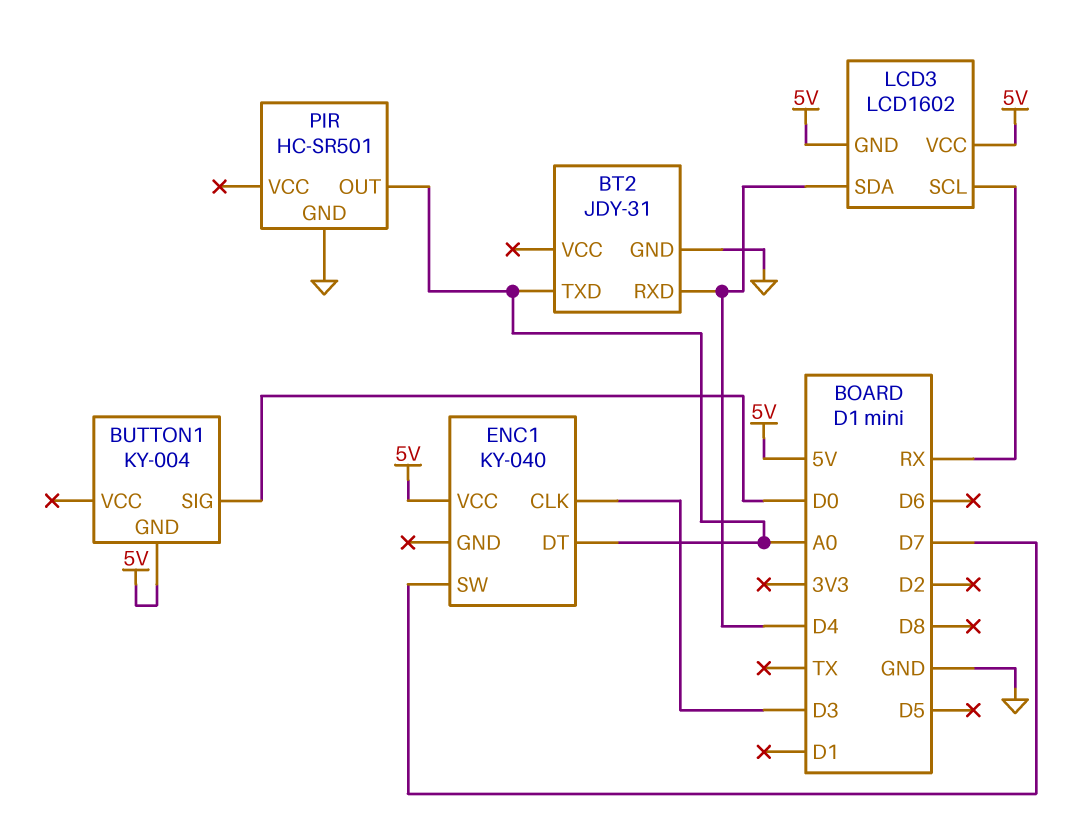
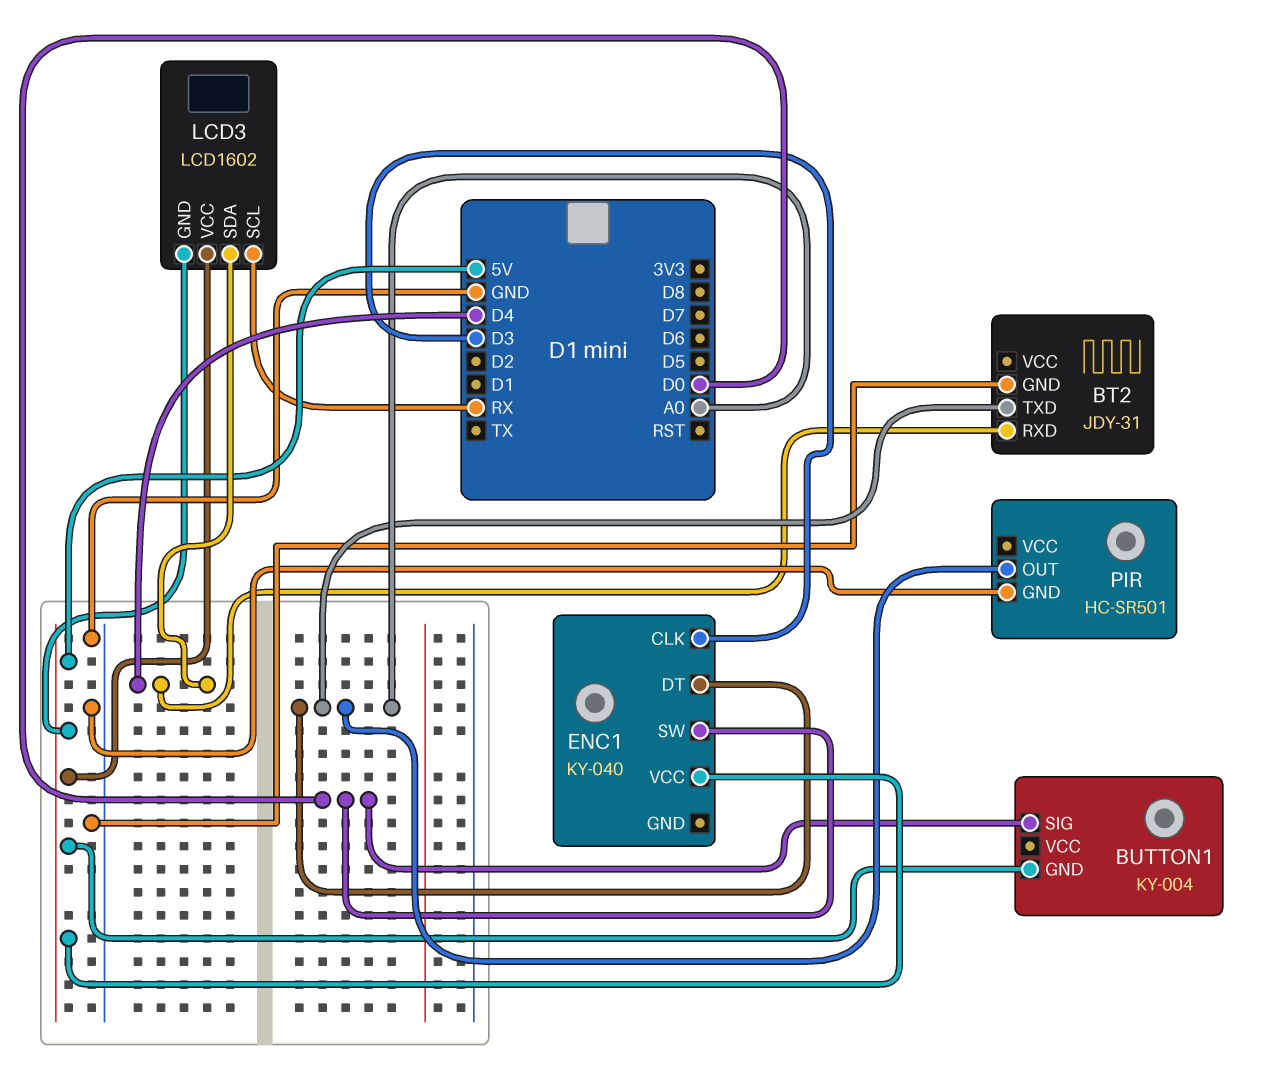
ENC1 pin SW: D7 -> D0

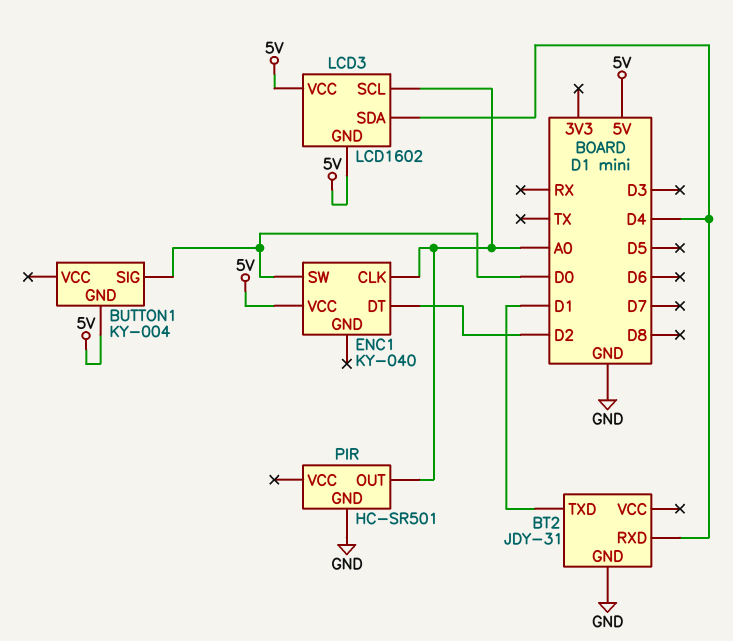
BT2 pin TXD: A0 -> D1
ENC1 pin CLK: D3 -> A0
ENC1 pin DT: A0 -> D2
LCD3 pin SCL: RX -> A0

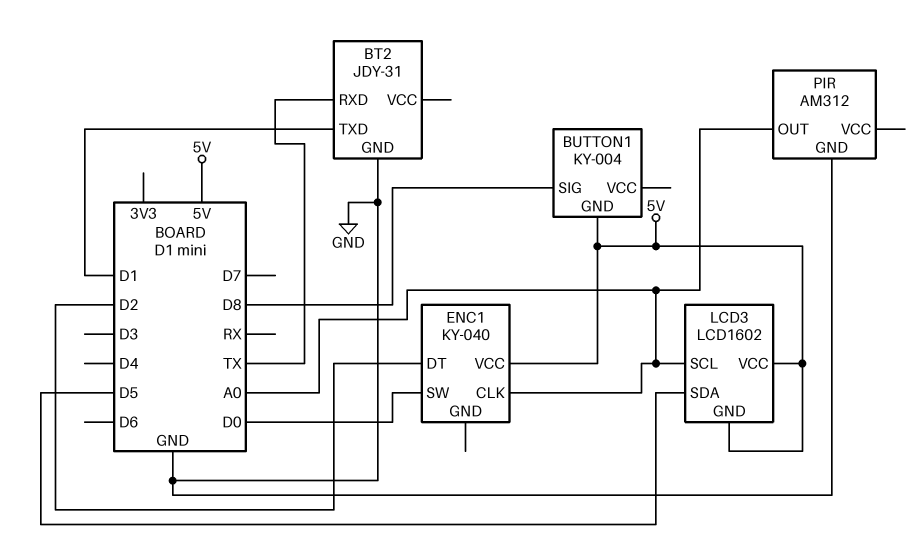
BT2 pin RXD: D4 -> TX
BUTTON1 pin SIG: D0 -> D8
LCD3 pin SDA: D4 -> D5
PIR: HC-SR501 -> AM312

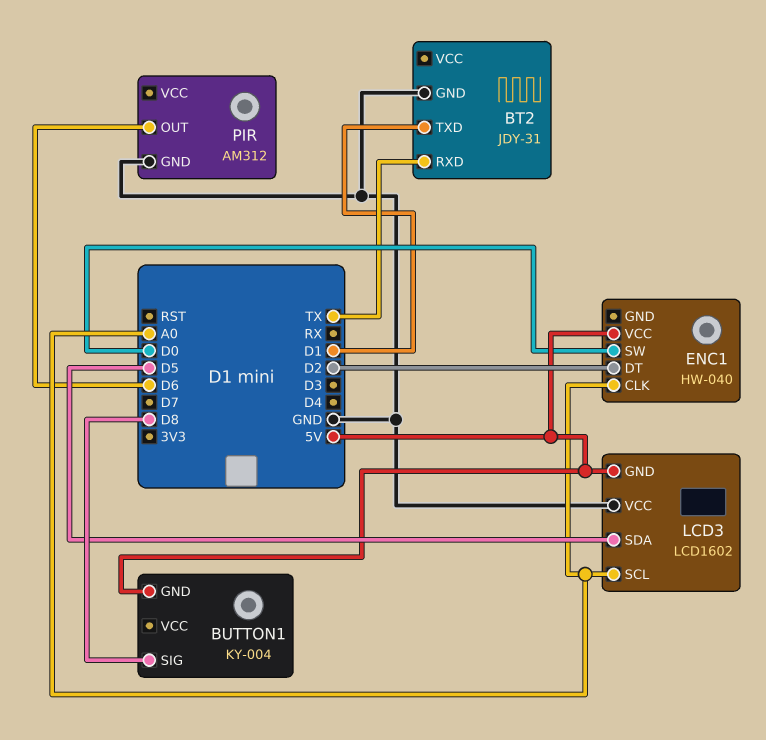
ENC1: KY-040 -> HW-040
LCD3 pin VCC: 5V -> GND
PIR pin OUT: A0 -> D6

